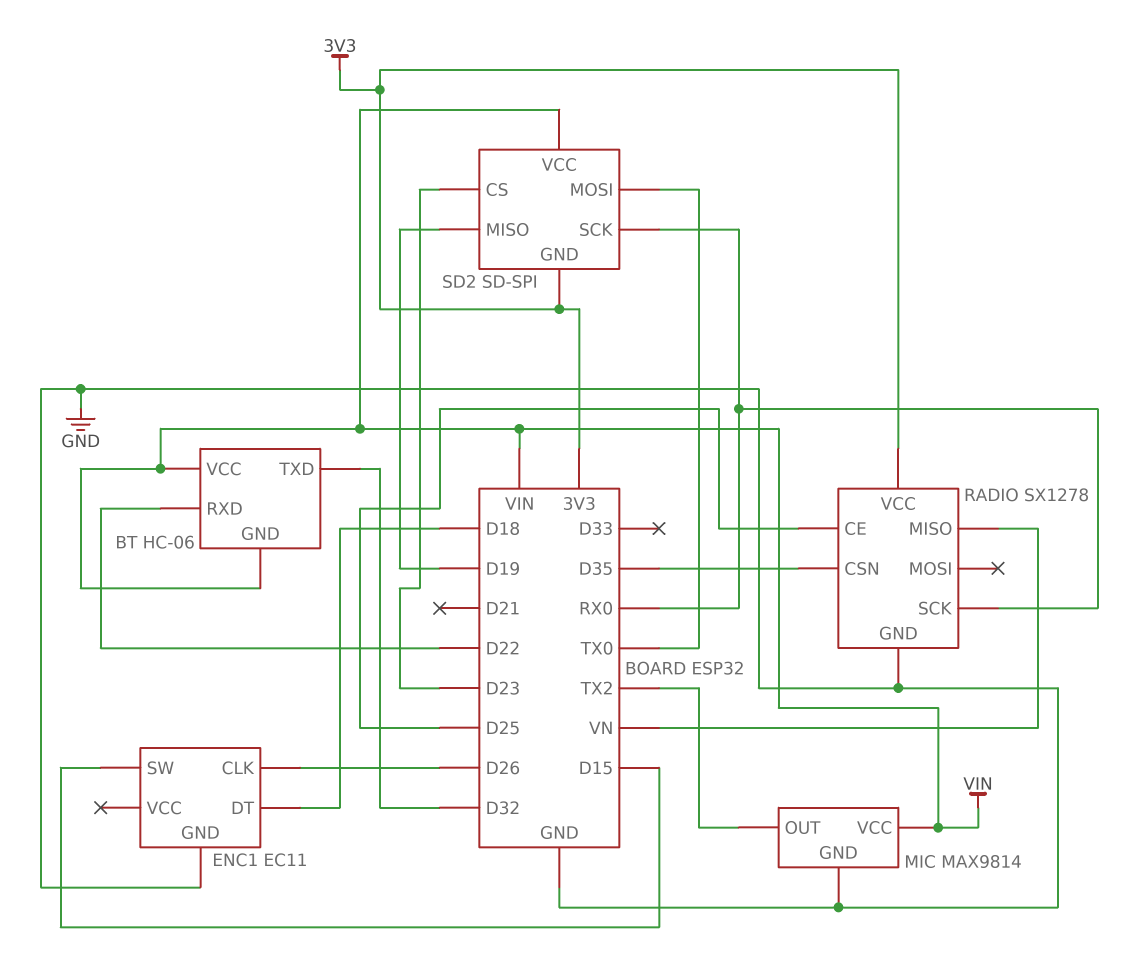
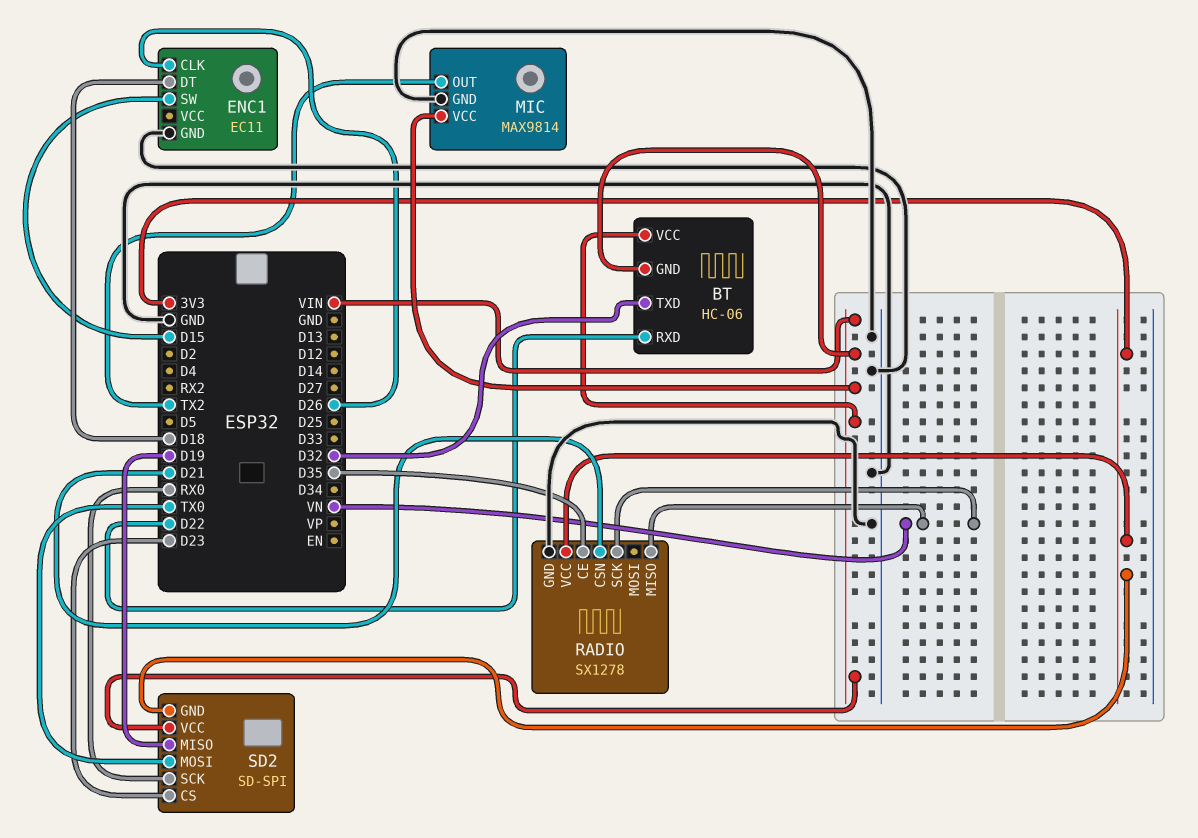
RADIO pin CE: D25 -> D35
RADIO pin CSN: D35 -> D21
RADIO pin SCK: RX0 -> VN

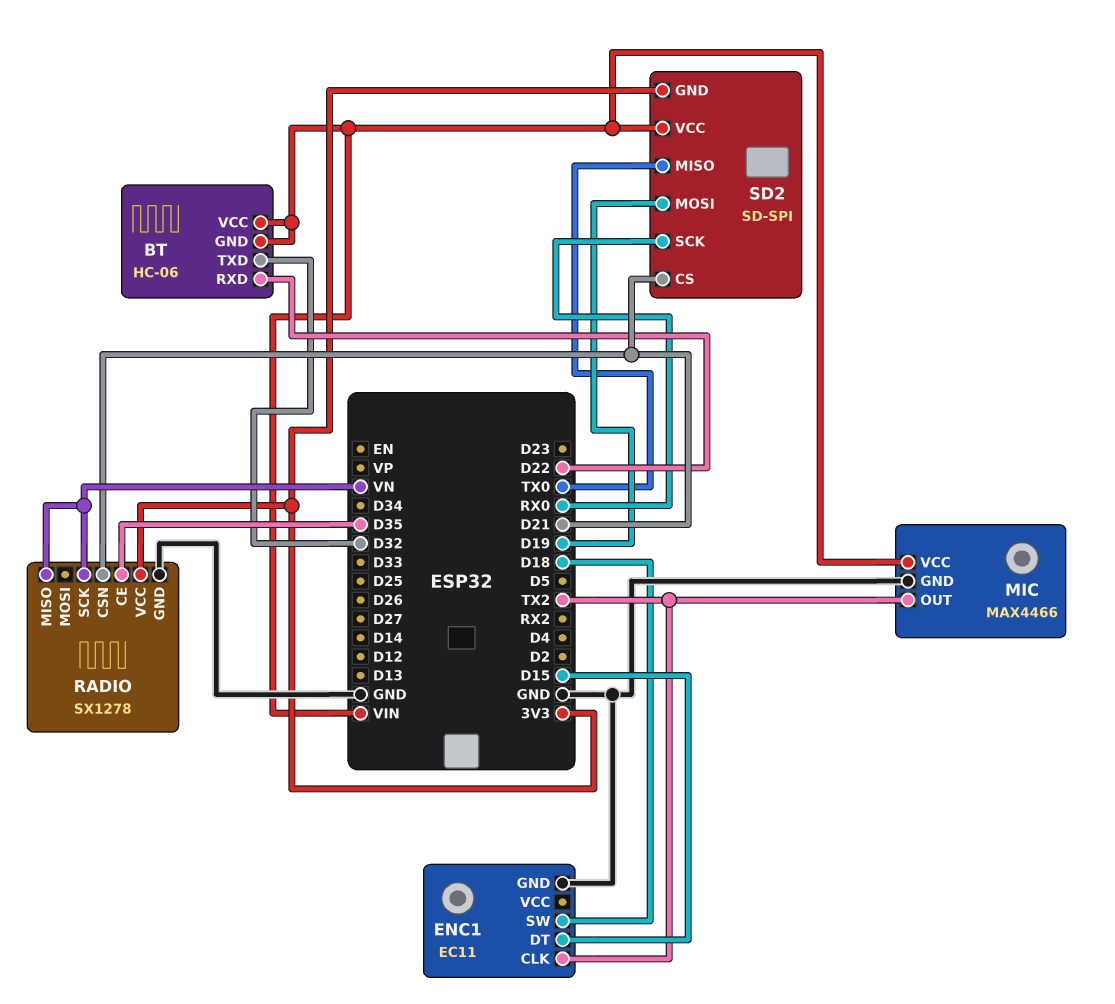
ENC1 pin CLK: D26 -> TX2
ENC1 pin DT: D18 -> D15
ENC1 pin SW: D15 -> D18
MIC: MAX9814 -> MAX4466
SD2 pin CS: D23 -> D21
SD2 pin MISO: D19 -> TX0
SD2 pin MOSI: TX0 -> D19

